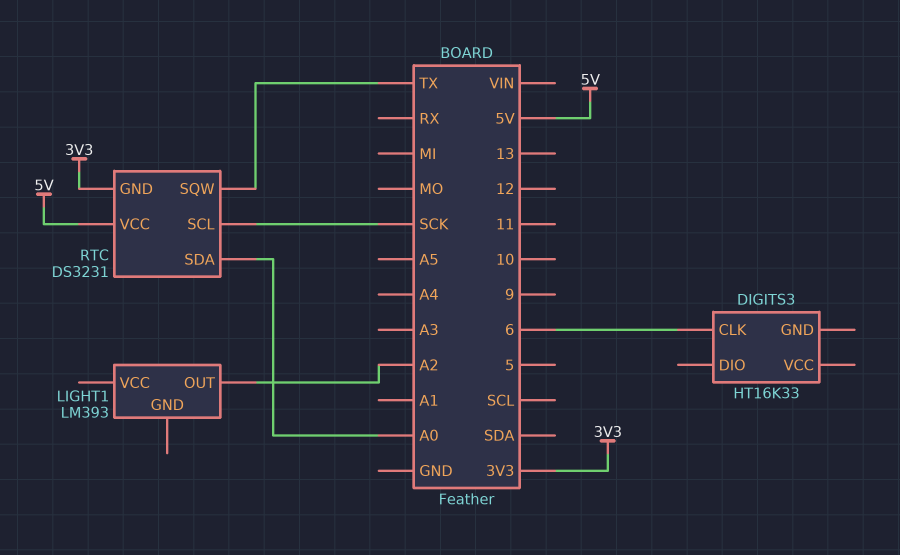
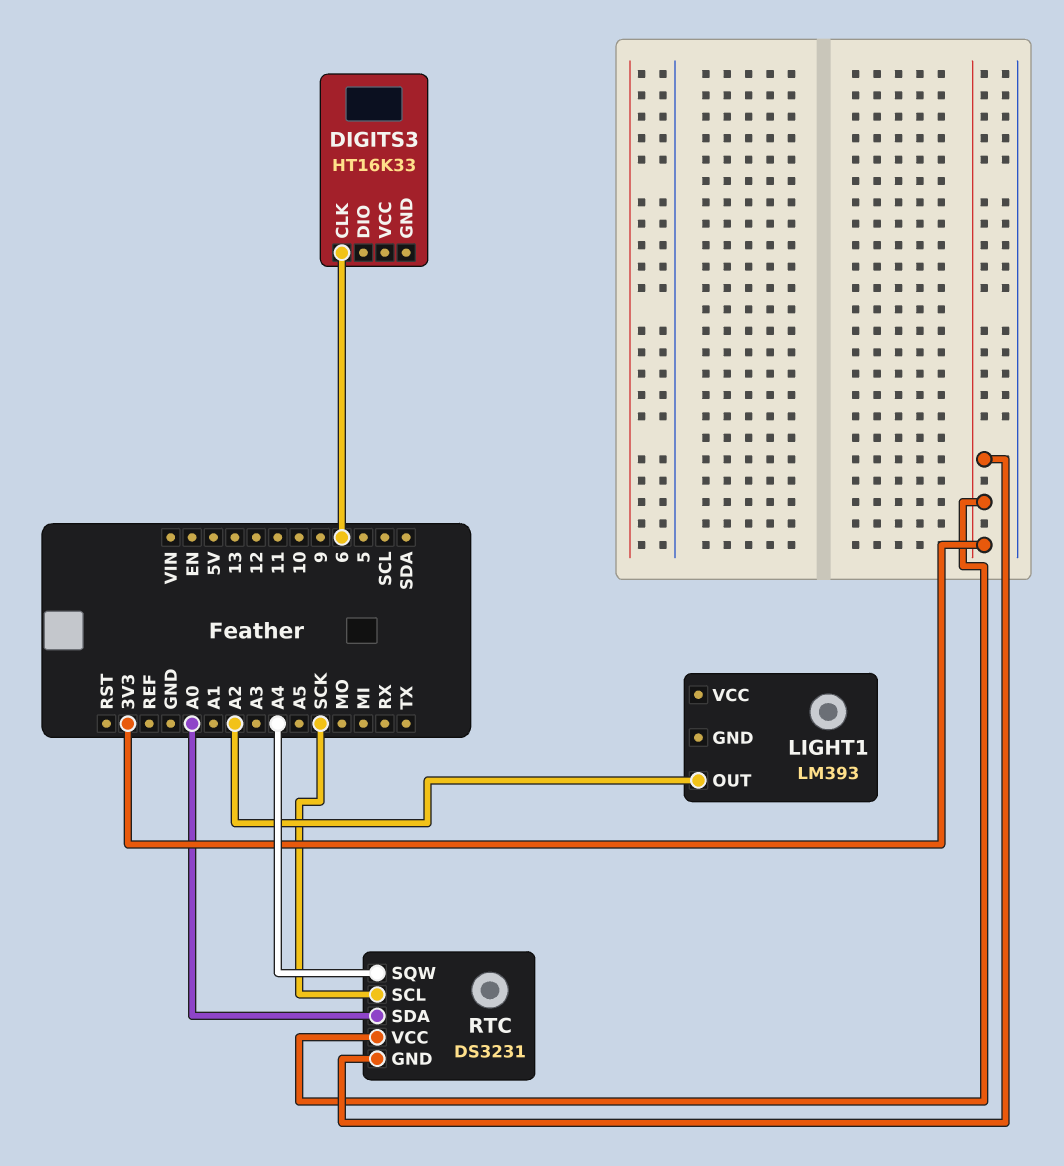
RTC pin SQW: TX -> A4
RTC pin VCC: 5V -> 3V3

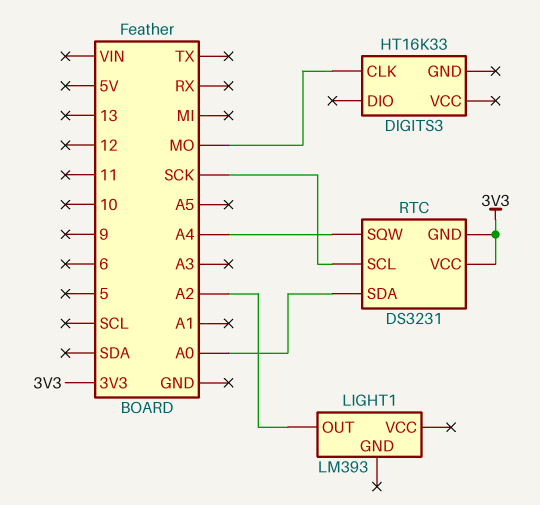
DIGITS3 pin CLK: 6 -> MO

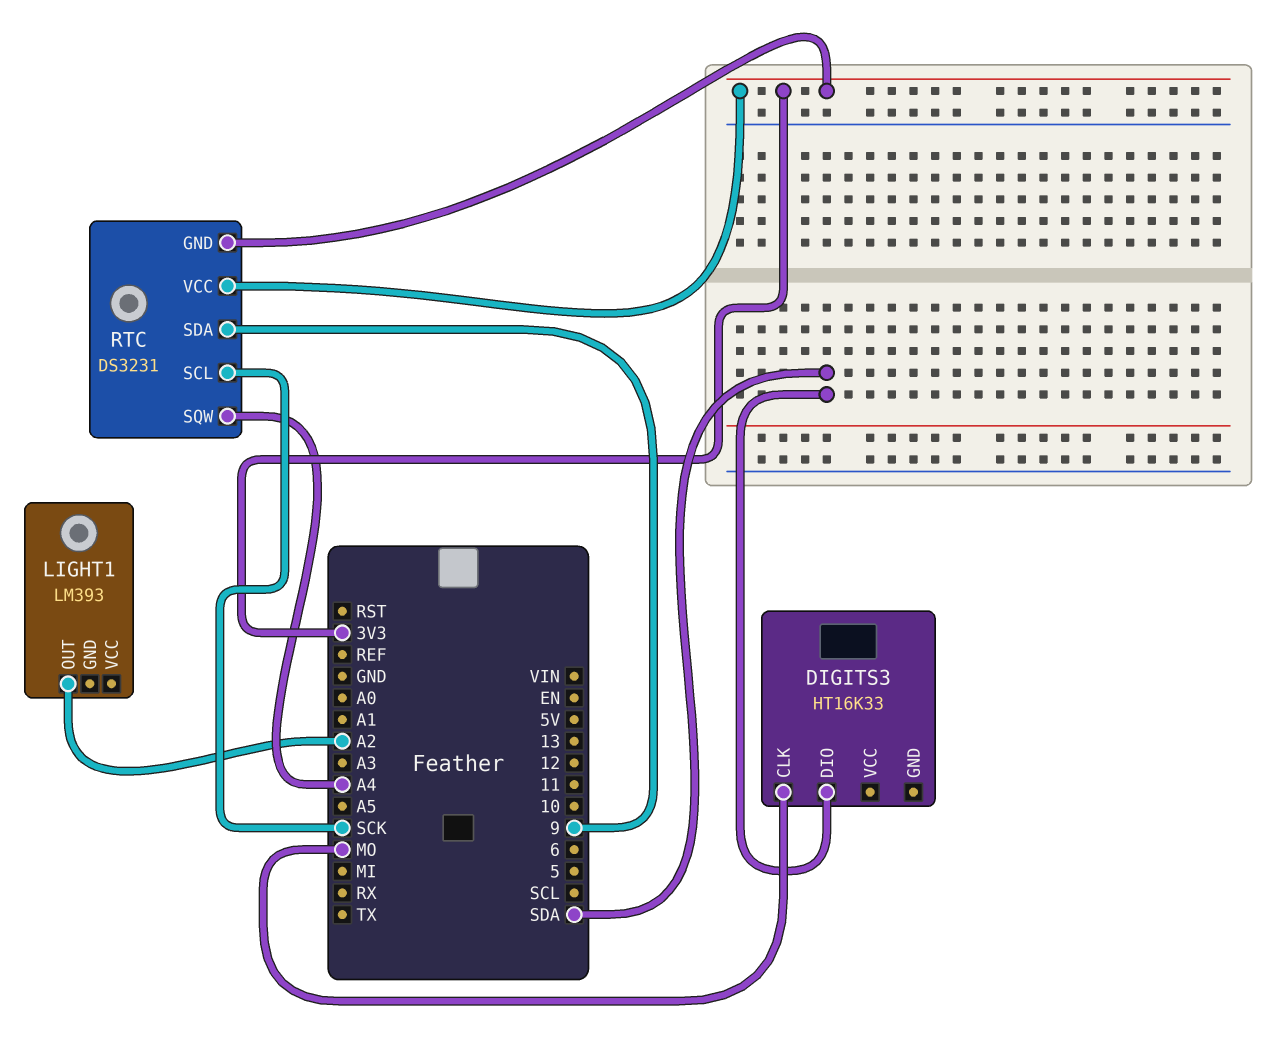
DIGITS3 pin DIO: none -> SDA
RTC pin SDA: A0 -> 9

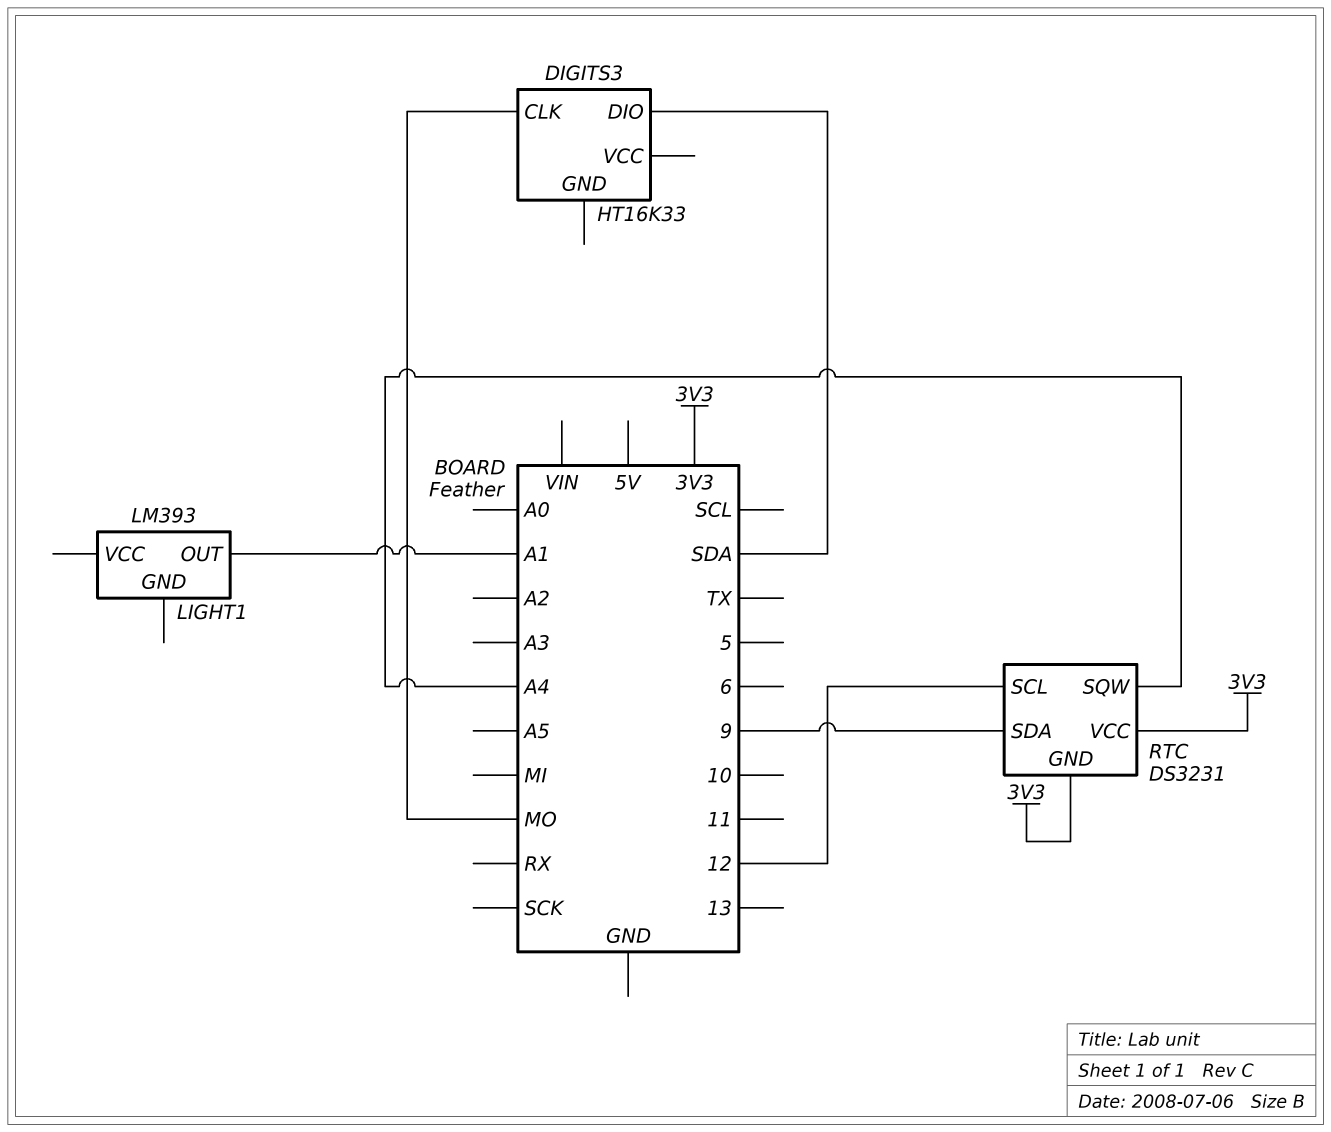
LIGHT1 pin OUT: A2 -> A1
RTC pin SCL: SCK -> 12

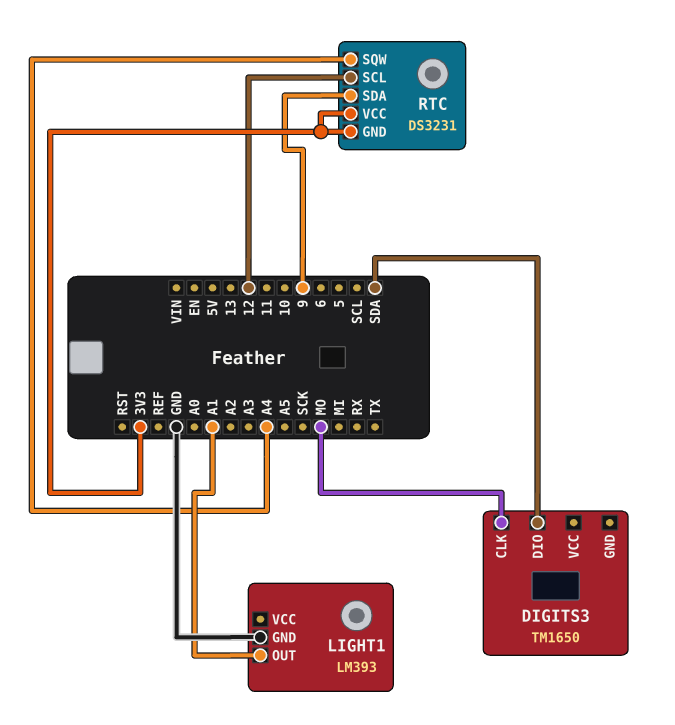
DIGITS3: HT16K33 -> TM1650
LIGHT1 pin GND: none -> GND

